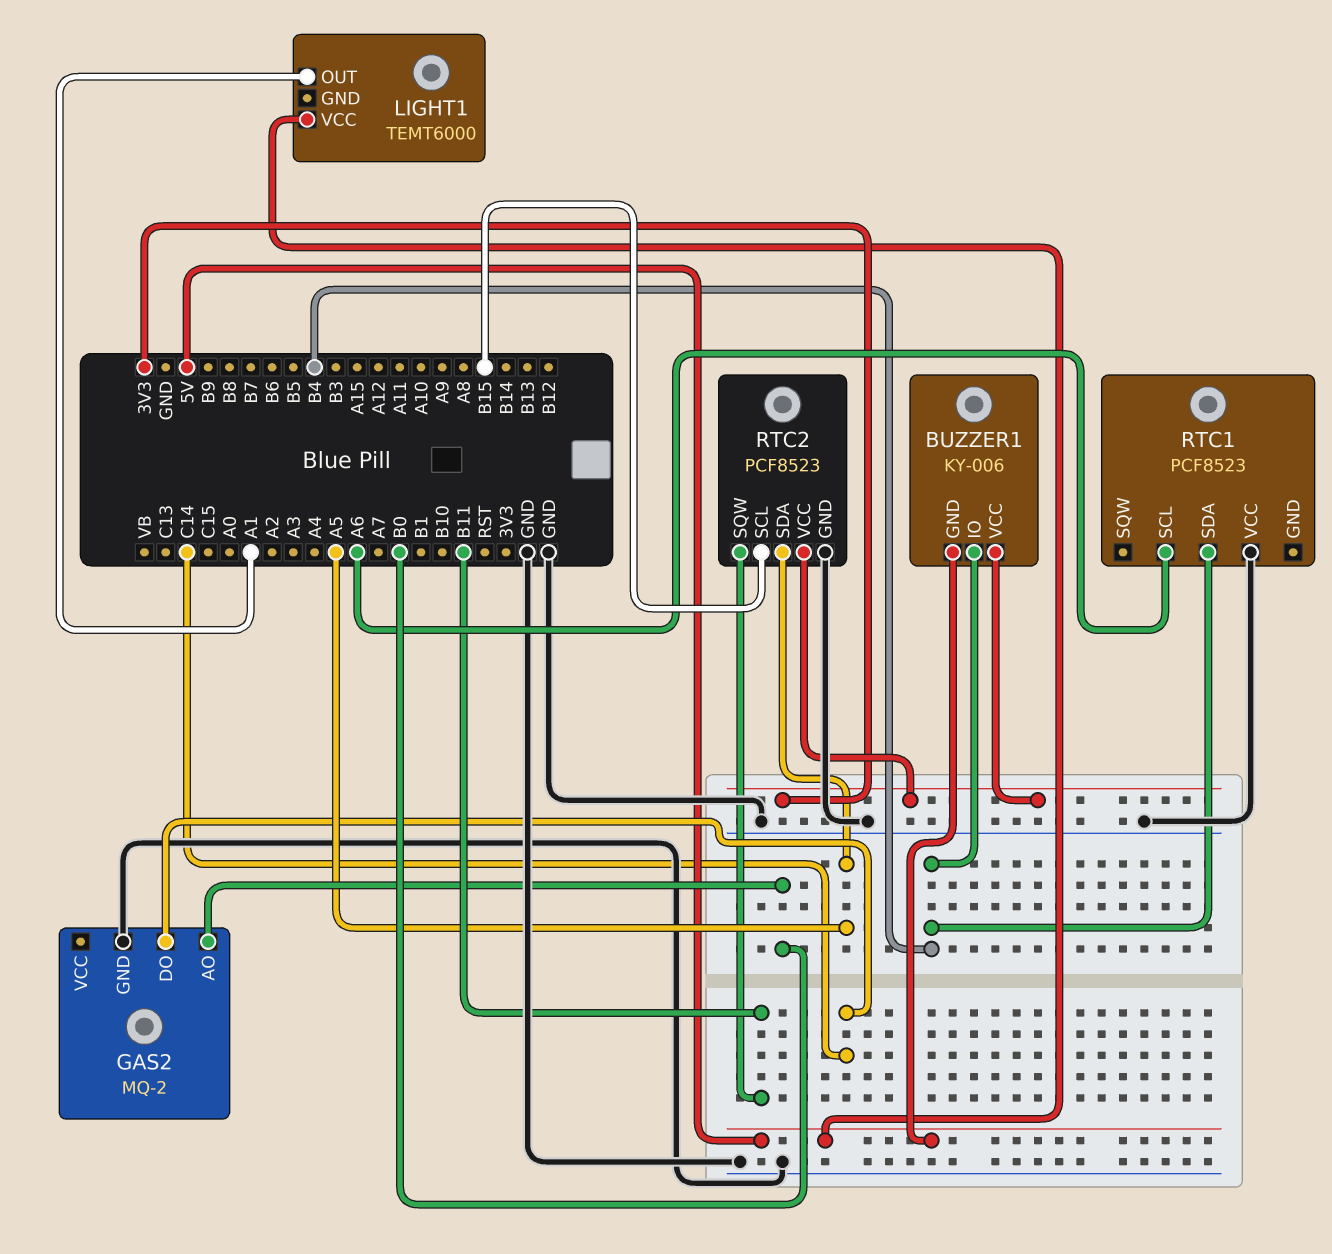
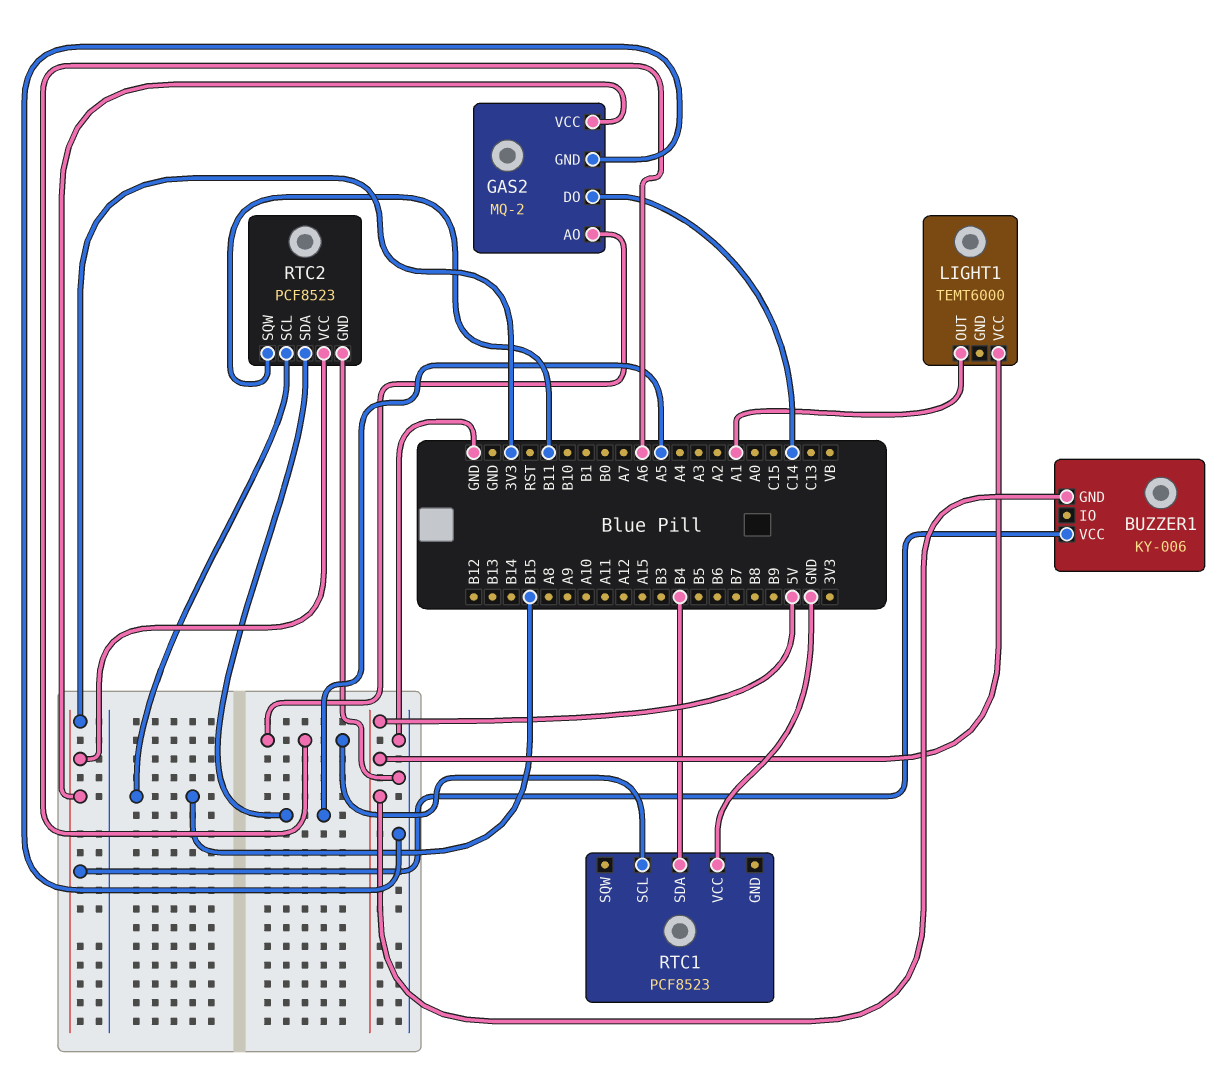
BUZZER1 pin IO: B4 -> none
GAS2 pin AO: B0 -> A6
GAS2 pin VCC: none -> 3V3

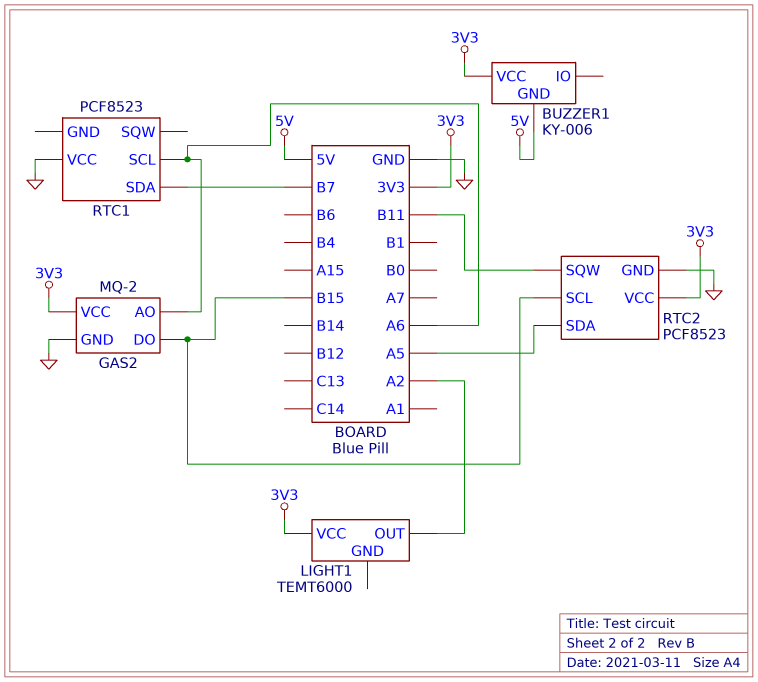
GAS2 pin DO: C14 -> B15
LIGHT1 pin OUT: A1 -> A2
LIGHT1 pin VCC: 5V -> 3V3
RTC1 pin SDA: B4 -> B7

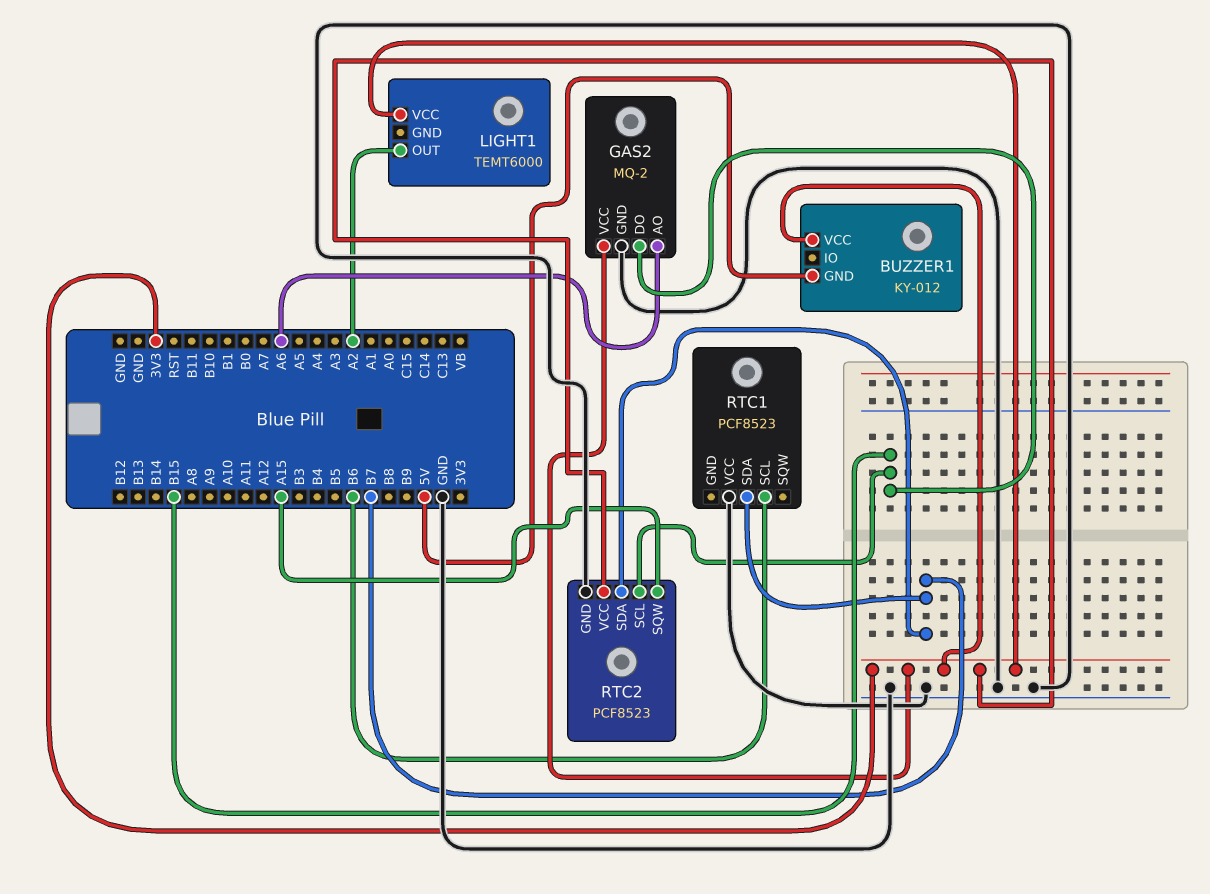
BUZZER1: KY-006 -> KY-012
RTC1 pin SCL: A6 -> B6
RTC2 pin SDA: A5 -> B7
RTC2 pin SQW: B11 -> A15

